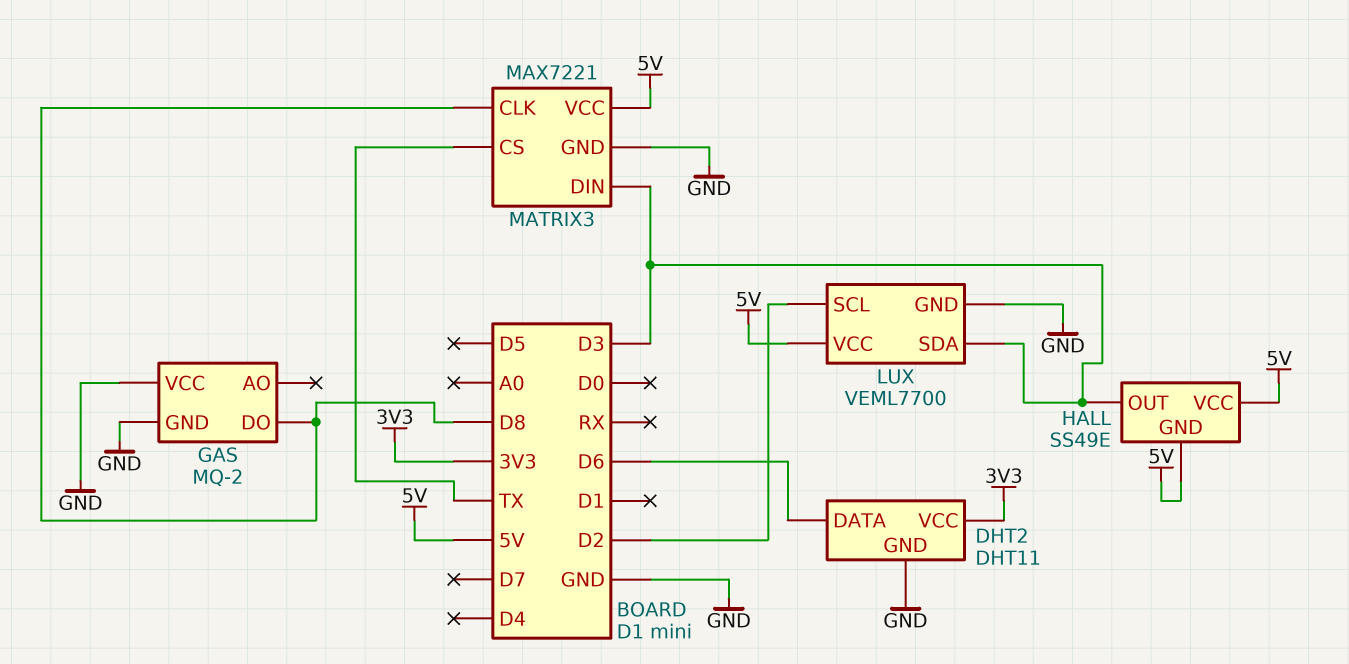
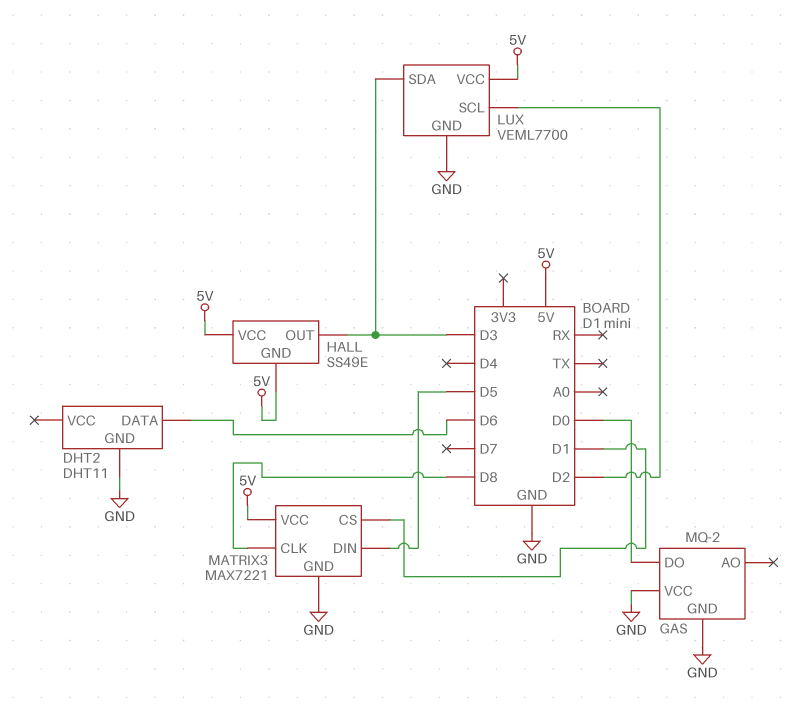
DHT2 pin VCC: 3V3 -> none
GAS pin DO: D8 -> D0
MATRIX3 pin CS: TX -> D1
MATRIX3 pin DIN: D3 -> D5

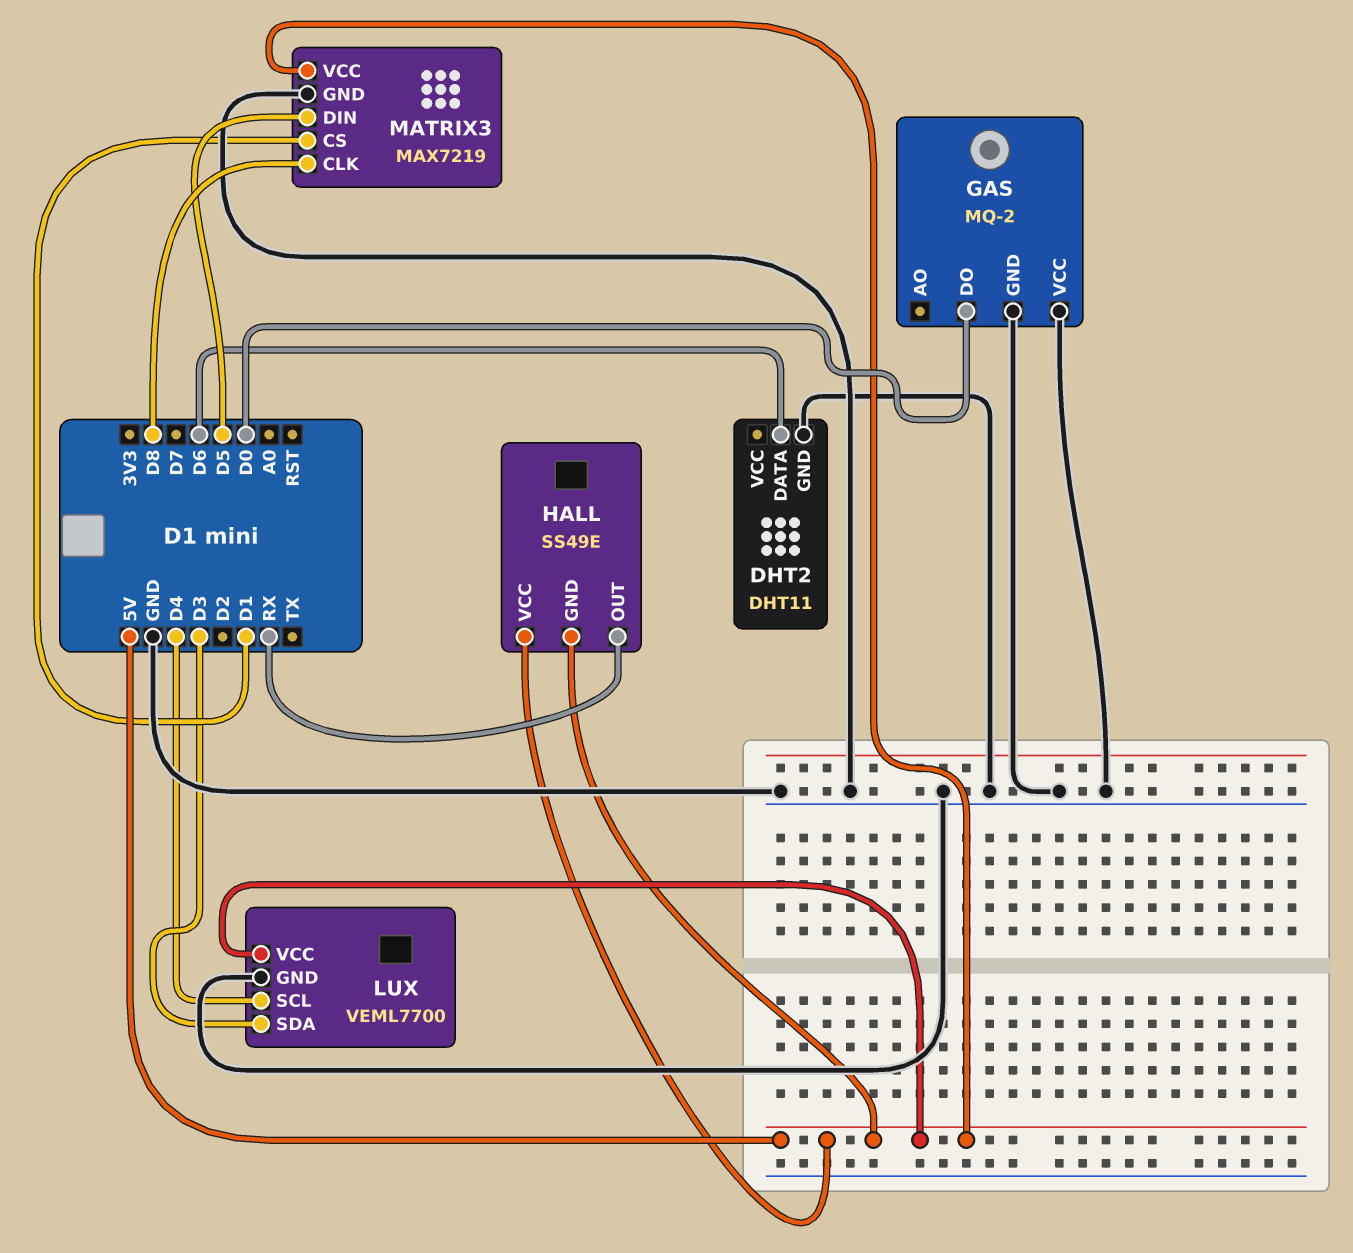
HALL pin OUT: D3 -> RX
LUX pin SCL: D2 -> D4
MATRIX3: MAX7221 -> MAX7219

